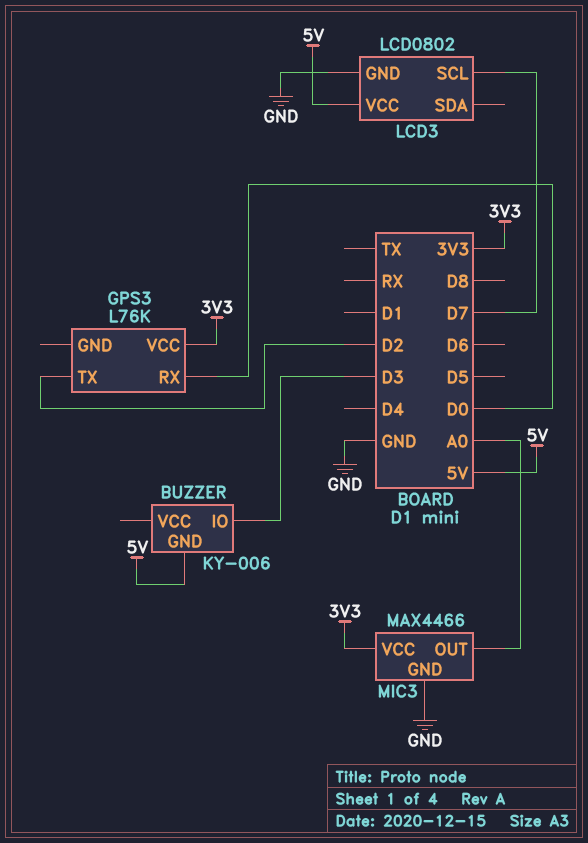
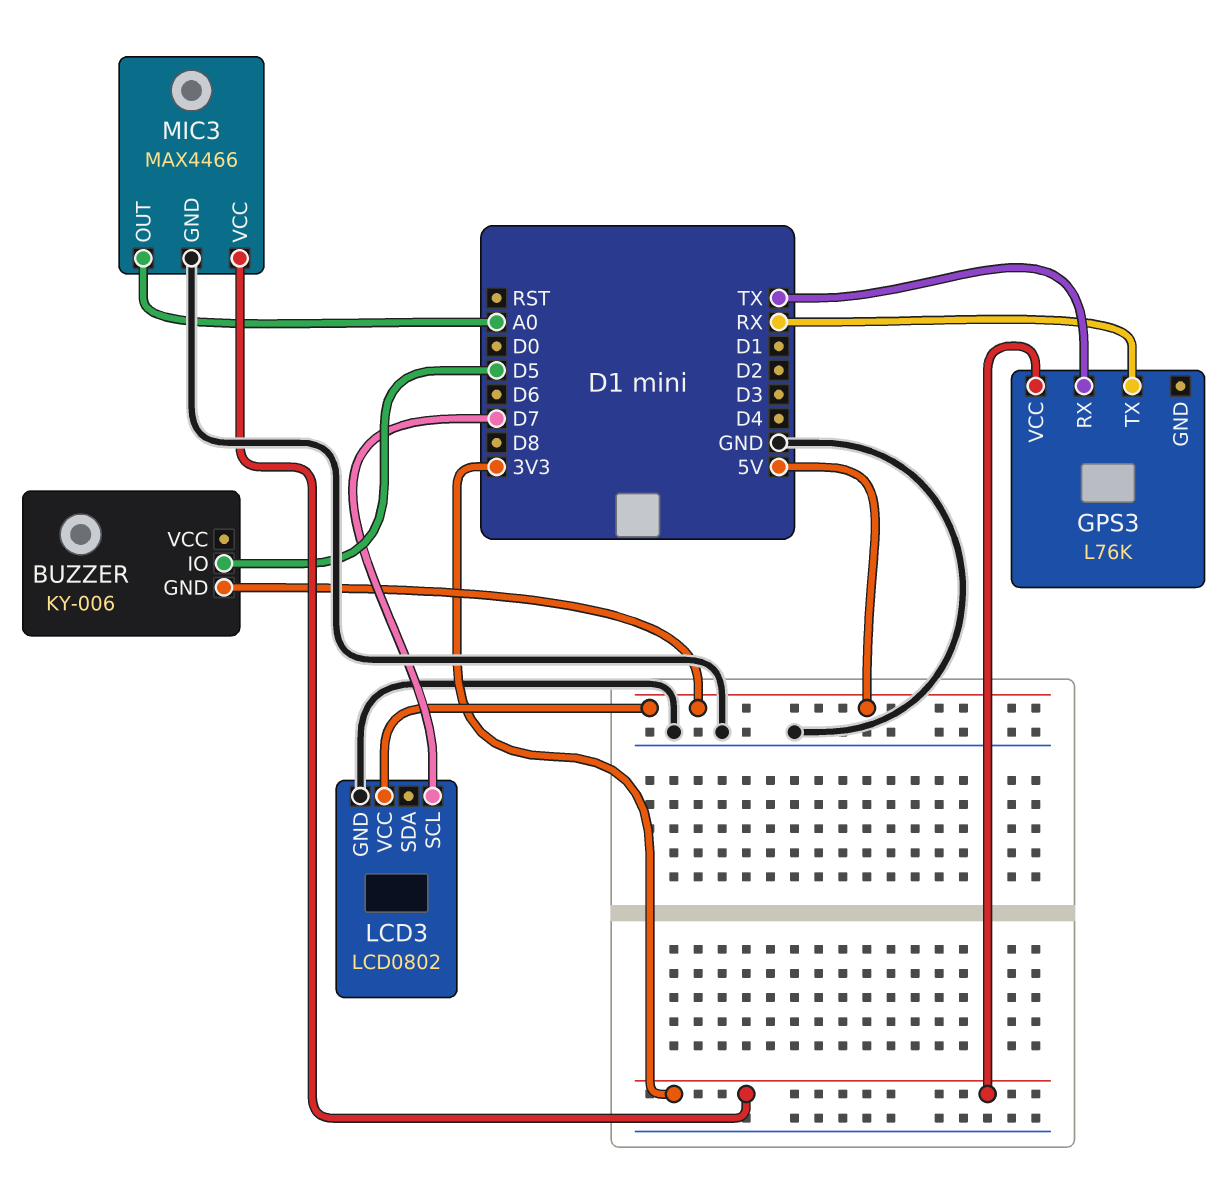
BUZZER pin IO: D3 -> D5
GPS3 pin RX: D0 -> TX
GPS3 pin TX: D2 -> RX

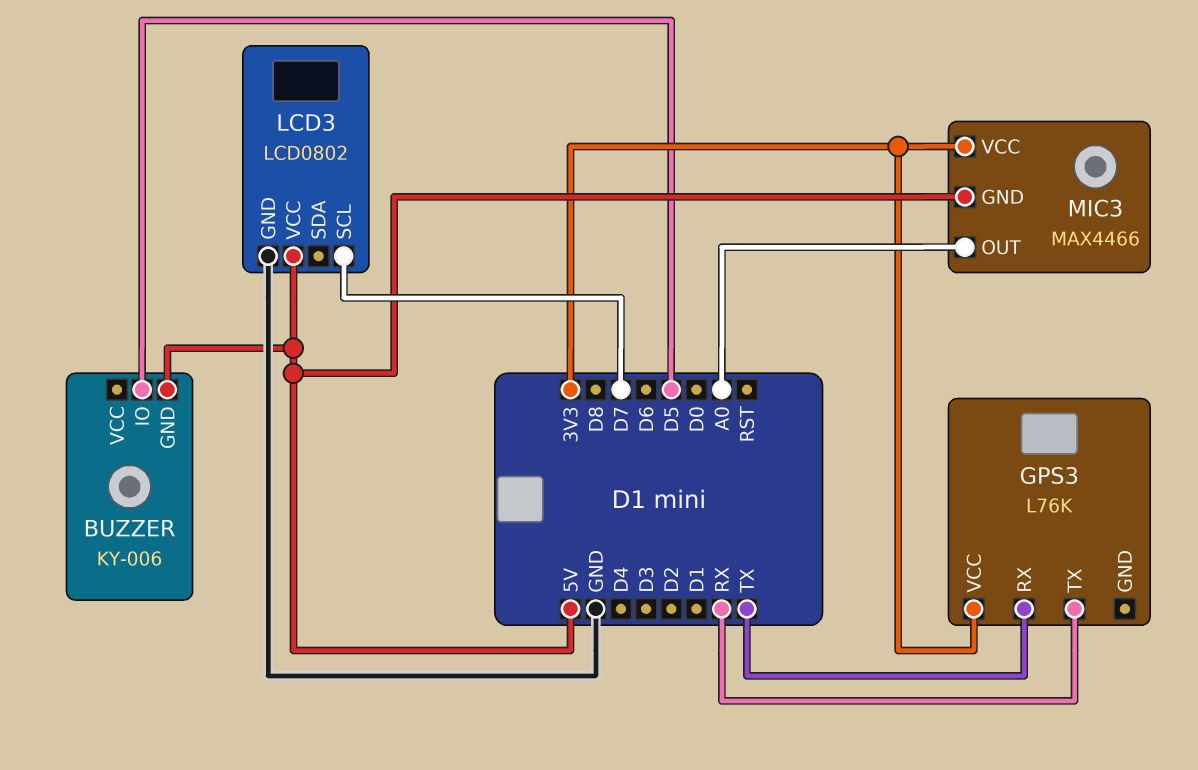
MIC3 pin GND: GND -> 5V

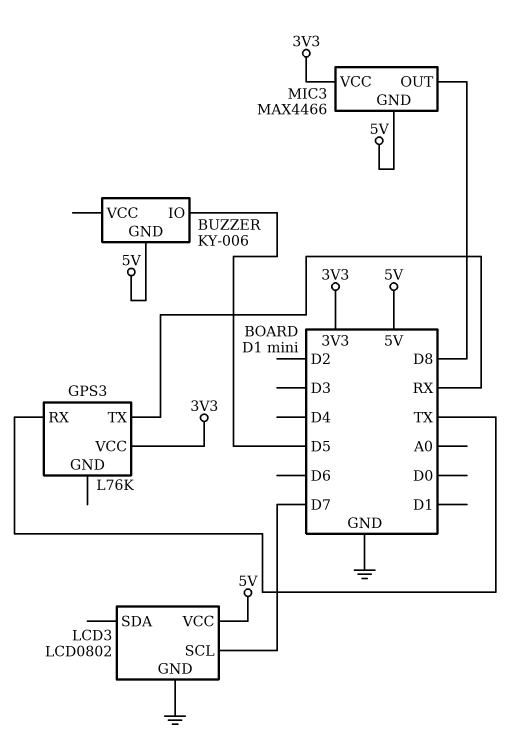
MIC3 pin OUT: A0 -> D8

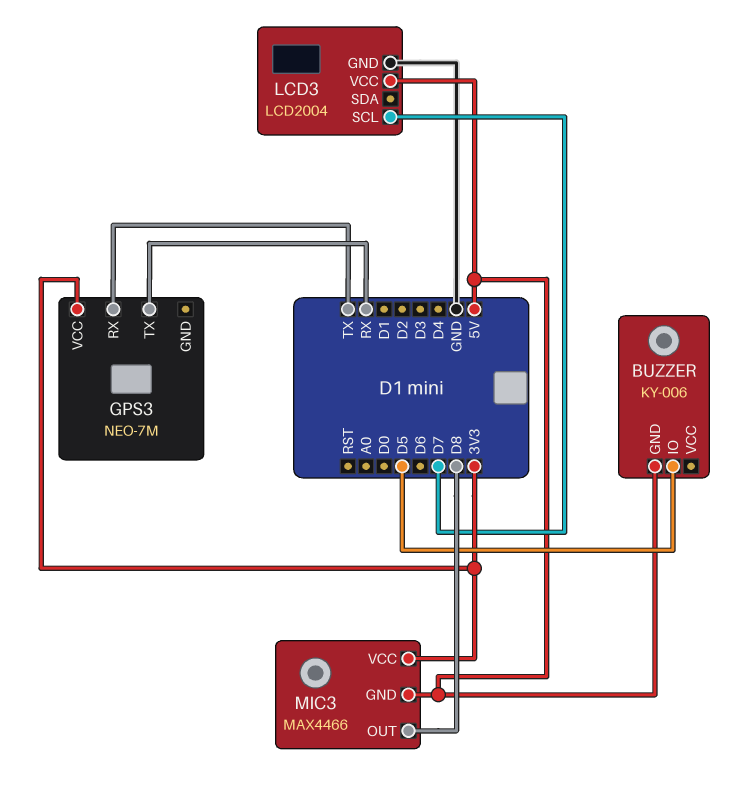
GPS3: L76K -> NEO-7M
LCD3: LCD0802 -> LCD2004

